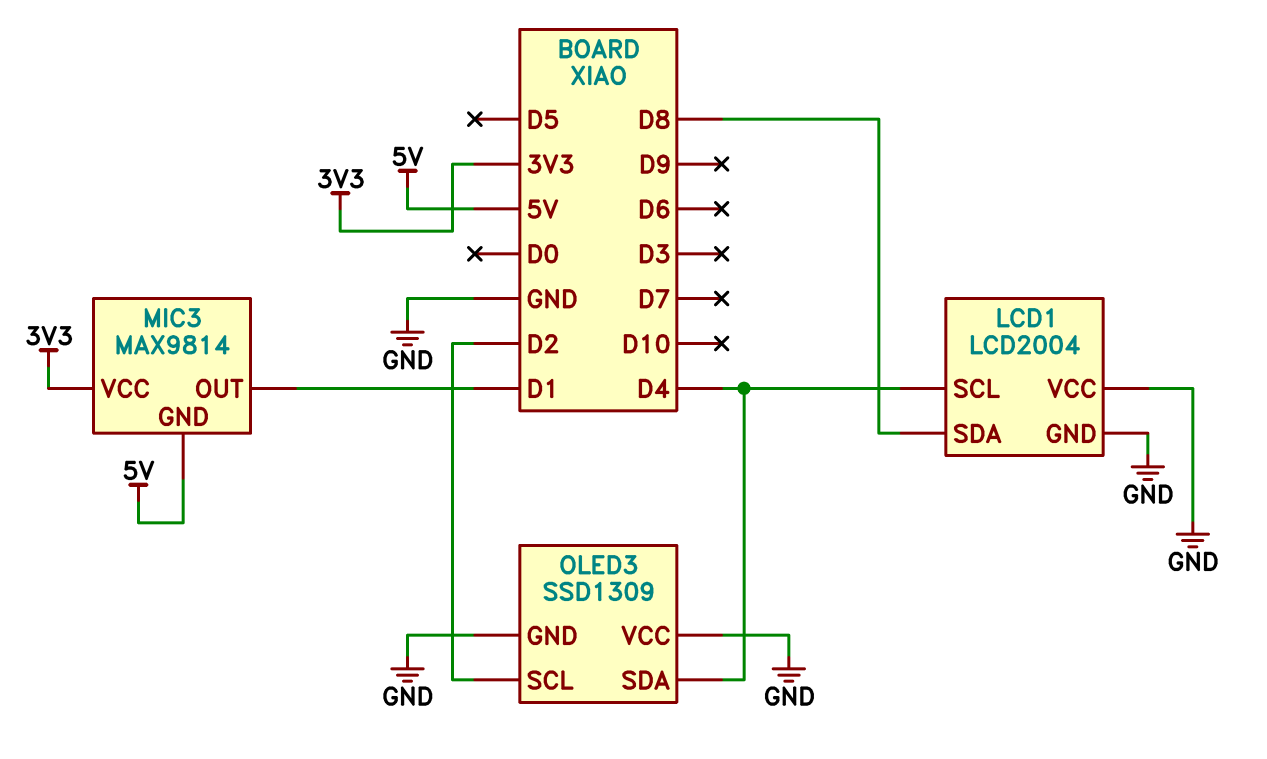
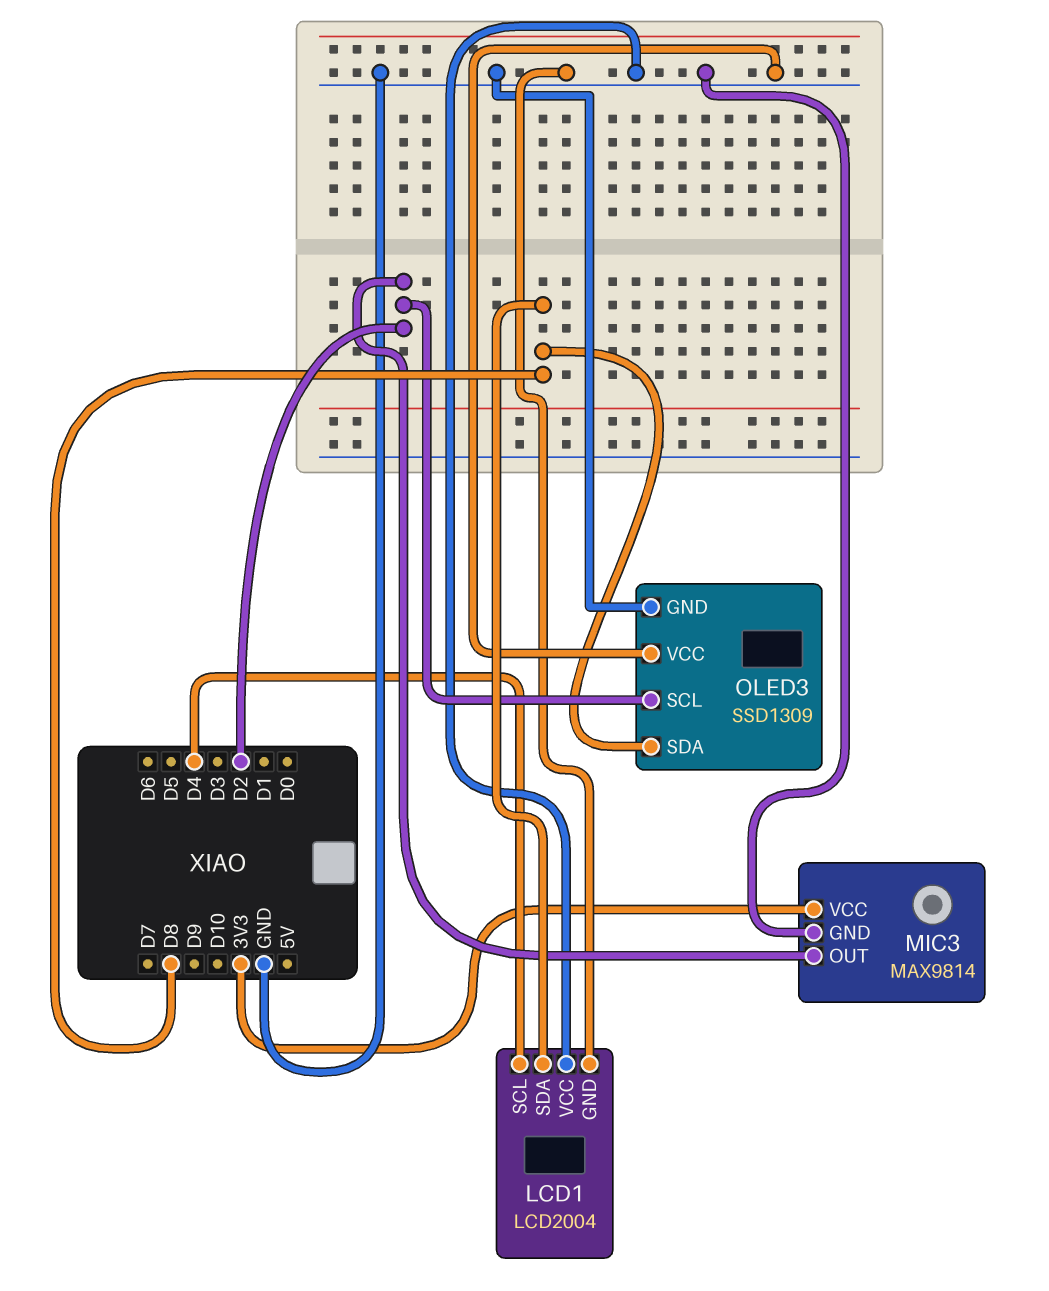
MIC3 pin GND: 5V -> GND
MIC3 pin OUT: D1 -> D2
OLED3 pin SDA: D4 -> D8

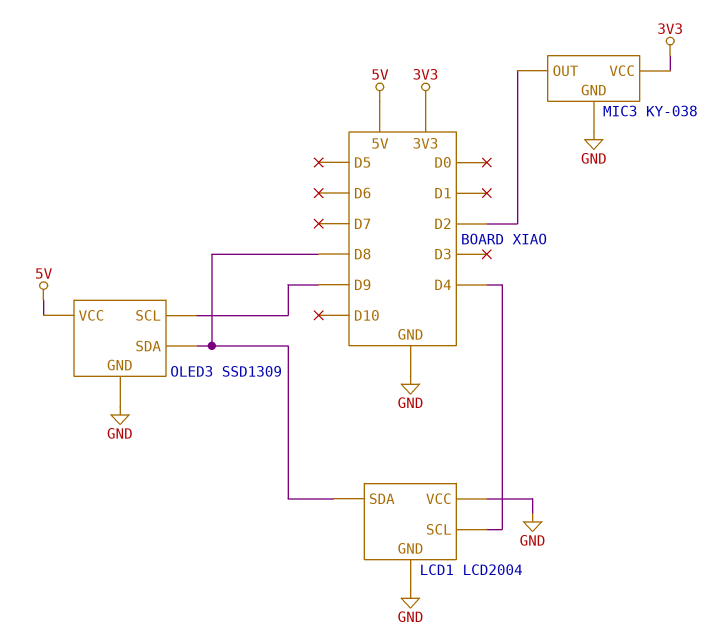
MIC3: MAX9814 -> KY-038
OLED3 pin SCL: D2 -> D9
OLED3 pin VCC: GND -> 5V

